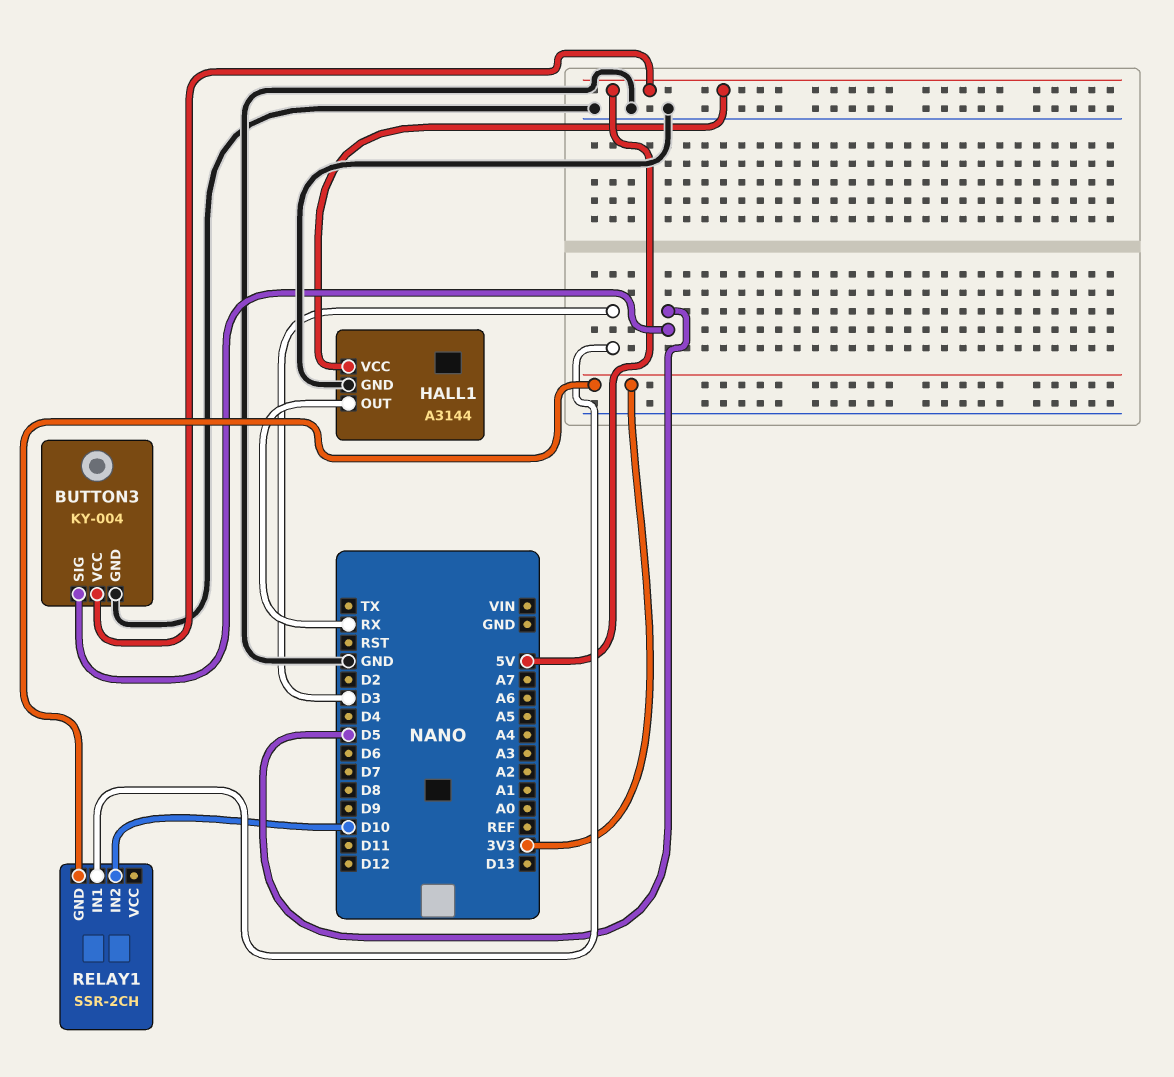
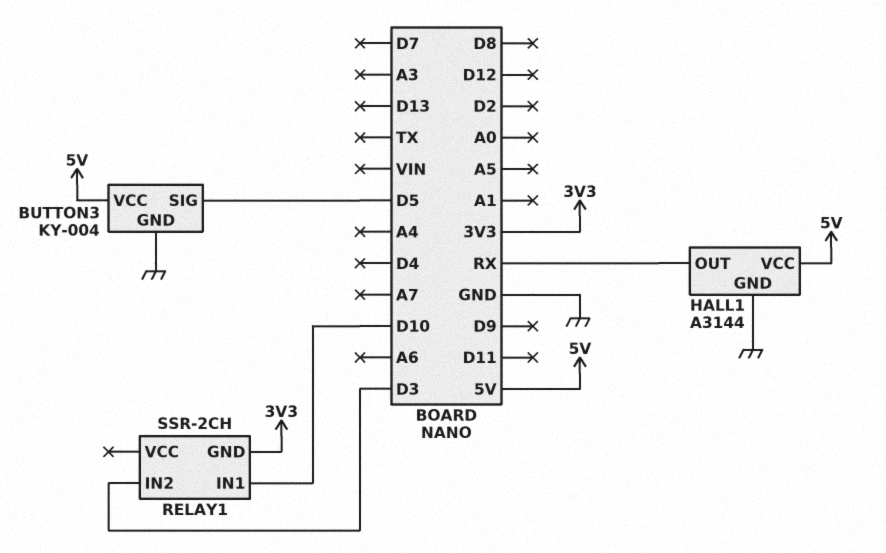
RELAY1 pin IN1: D3 -> D10
RELAY1 pin IN2: D10 -> D3

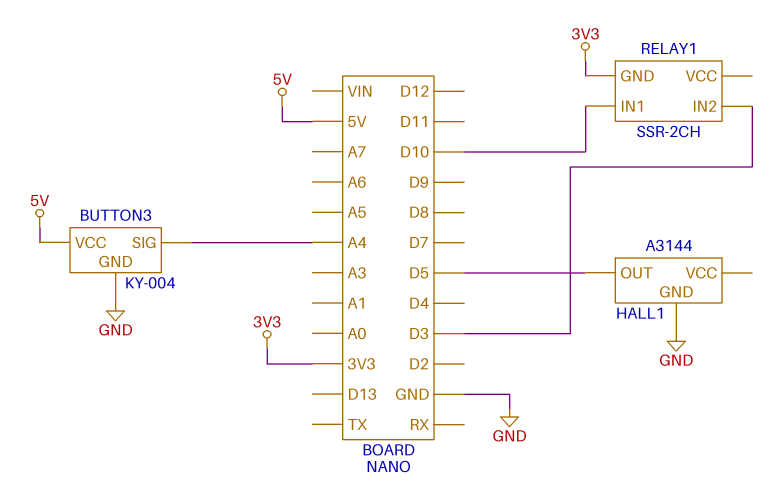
BUTTON3 pin SIG: D5 -> A4
HALL1 pin OUT: RX -> D5
HALL1 pin VCC: 5V -> none

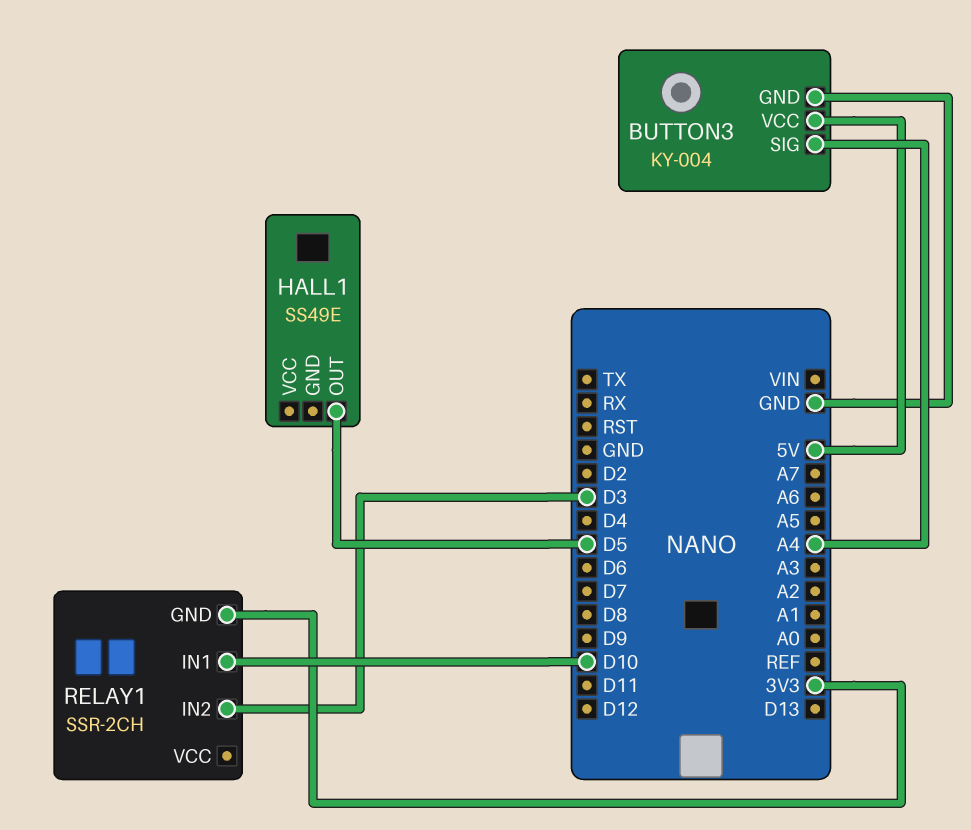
HALL1: A3144 -> SS49E
HALL1 pin GND: GND -> none

